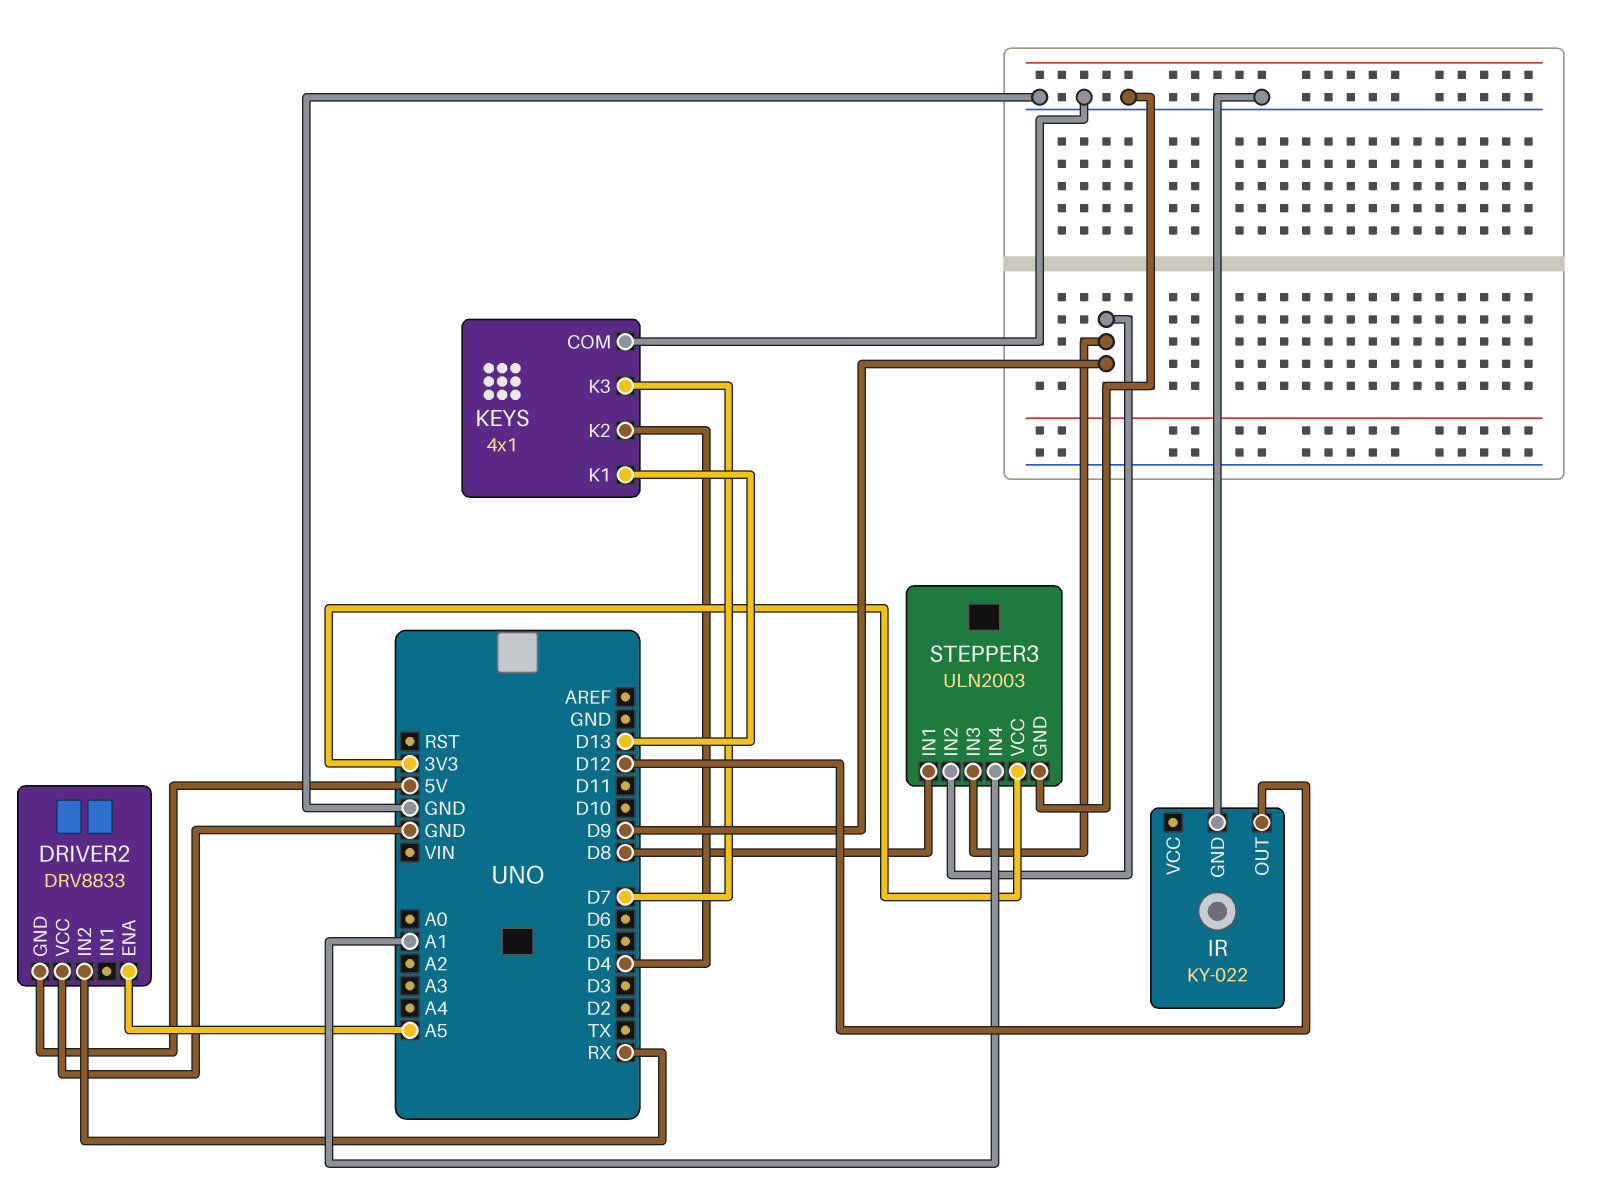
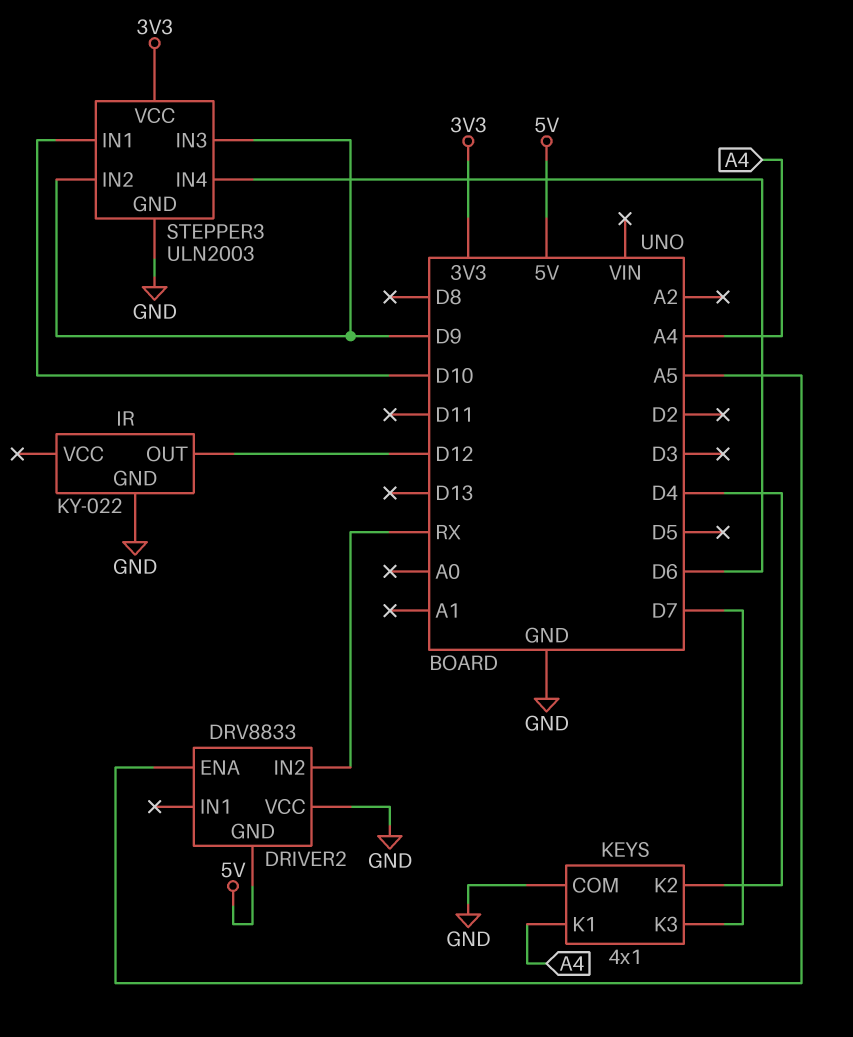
KEYS pin K1: D13 -> A4
STEPPER3 pin IN1: D8 -> D10
STEPPER3 pin IN4: A1 -> D6

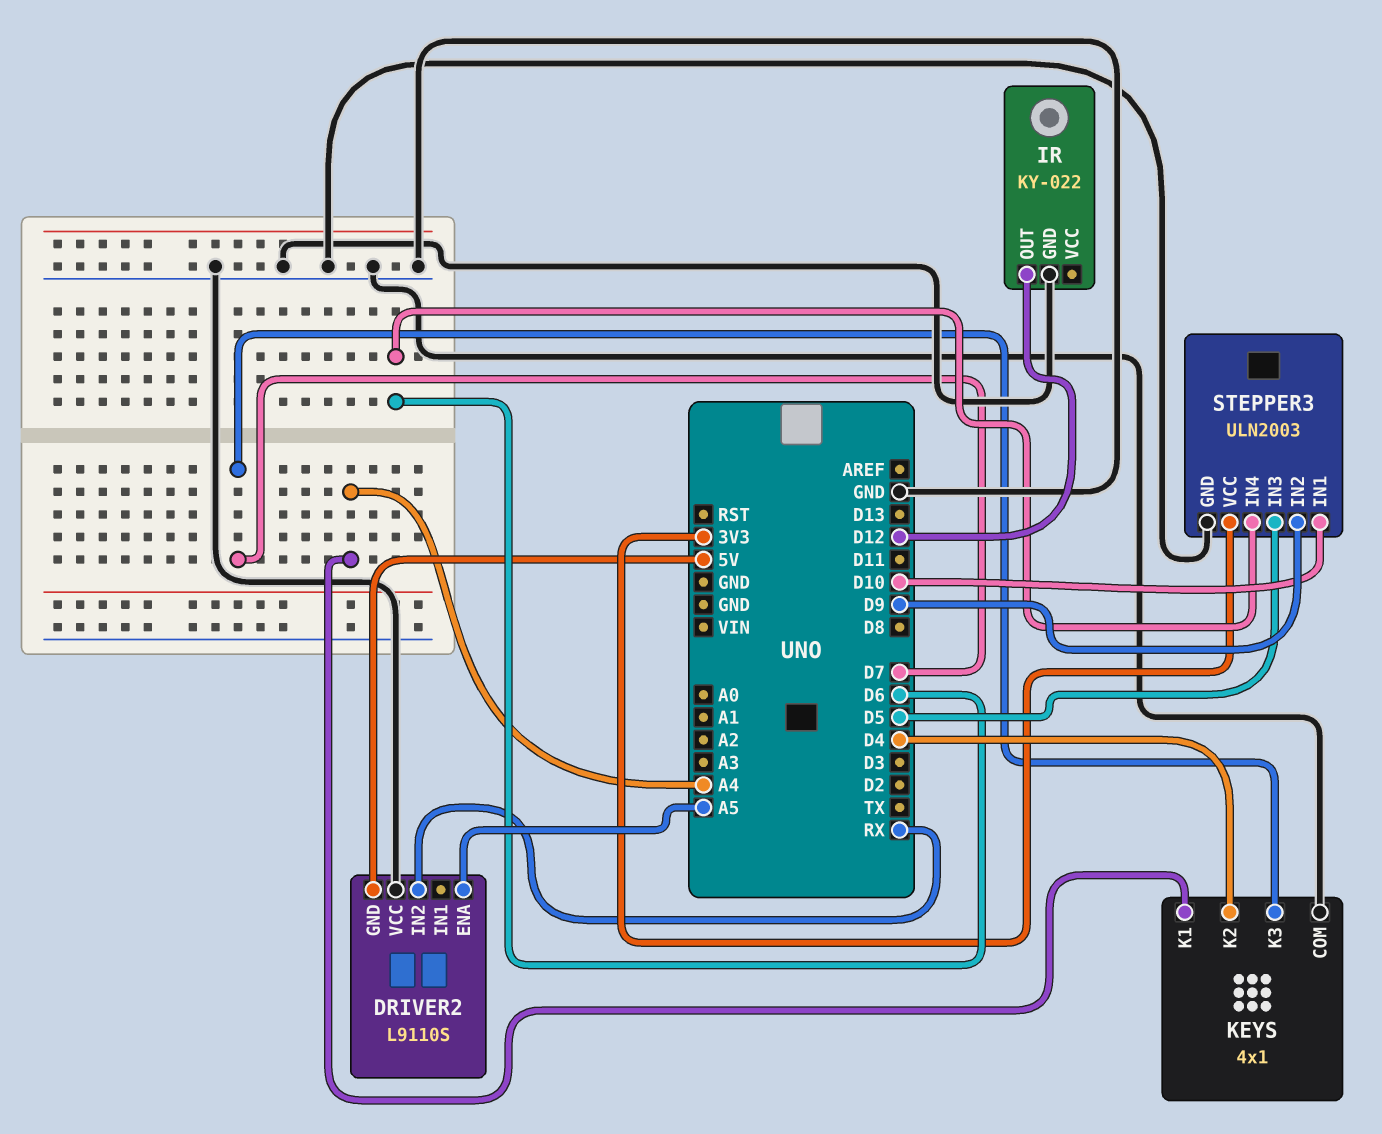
DRIVER2: DRV8833 -> L9110S
STEPPER3 pin IN3: D9 -> D5

